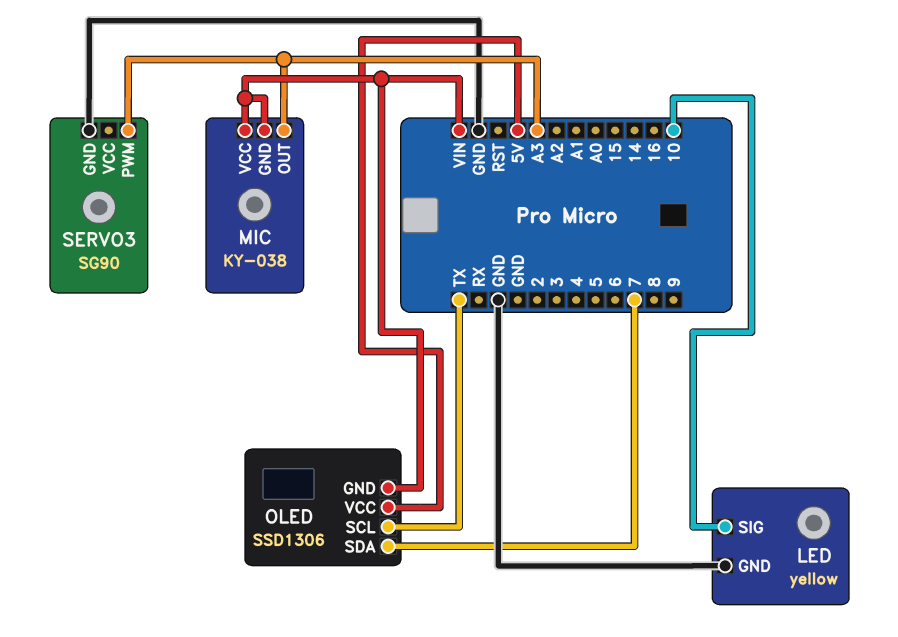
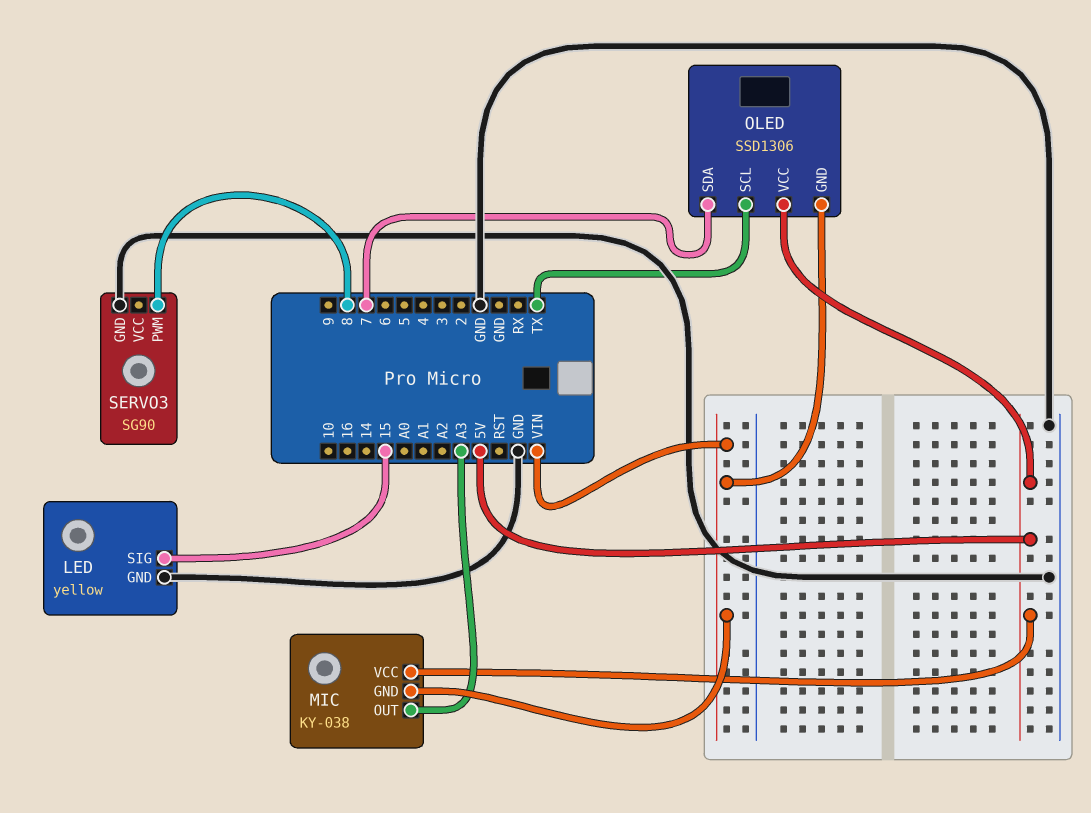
LED pin SIG: 10 -> 15
MIC pin VCC: VIN -> 5V
SERVO3 pin PWM: A3 -> 8

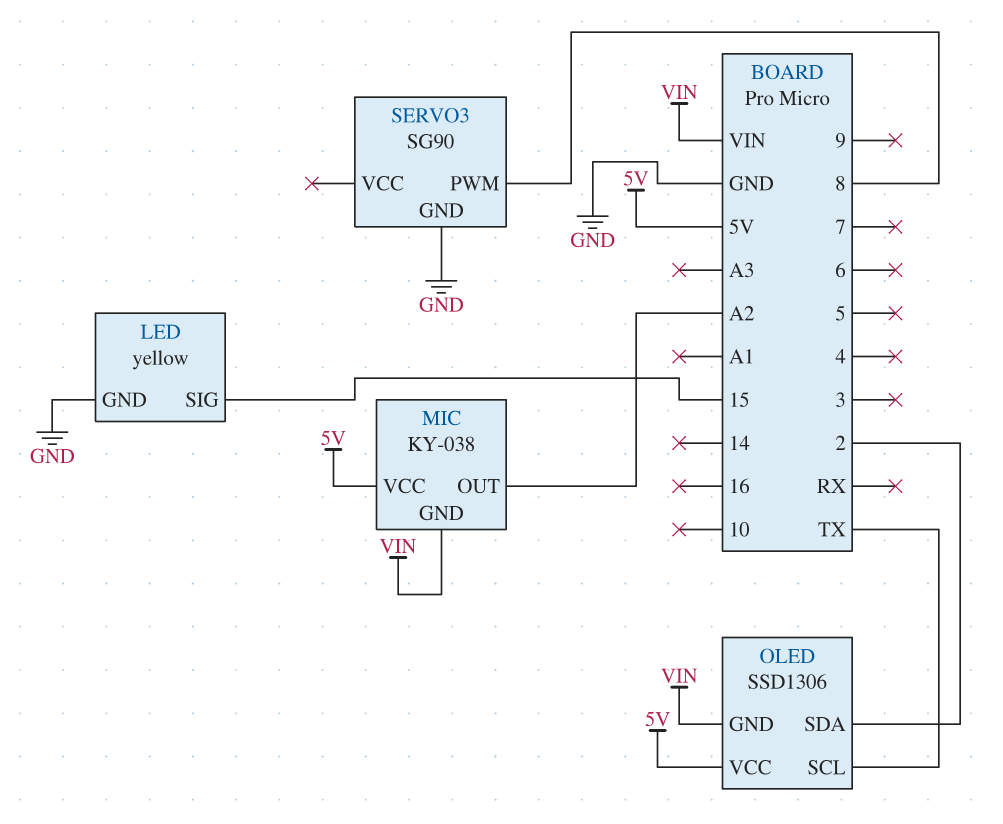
MIC pin OUT: A3 -> A2
OLED pin SDA: 7 -> 2

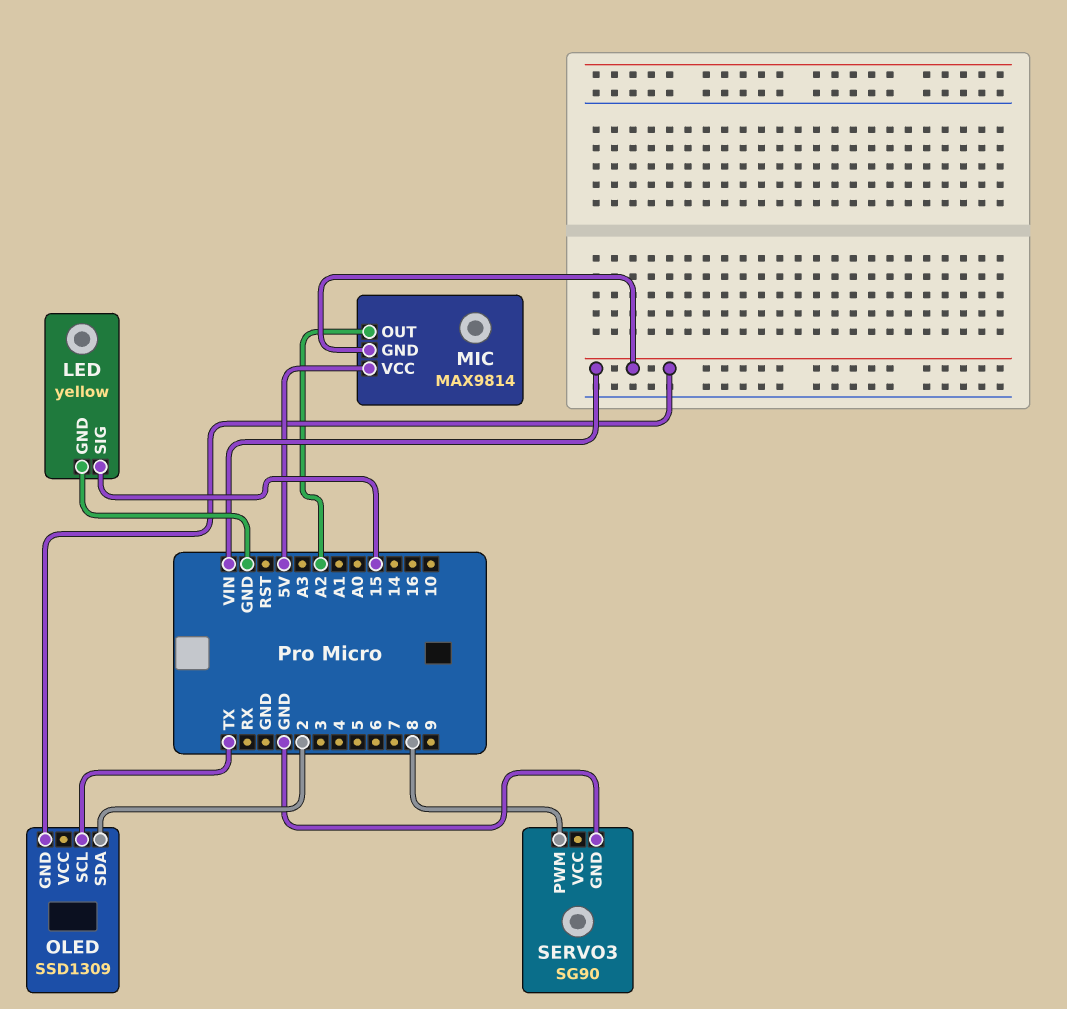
MIC: KY-038 -> MAX9814
OLED: SSD1306 -> SSD1309
OLED pin VCC: 5V -> none

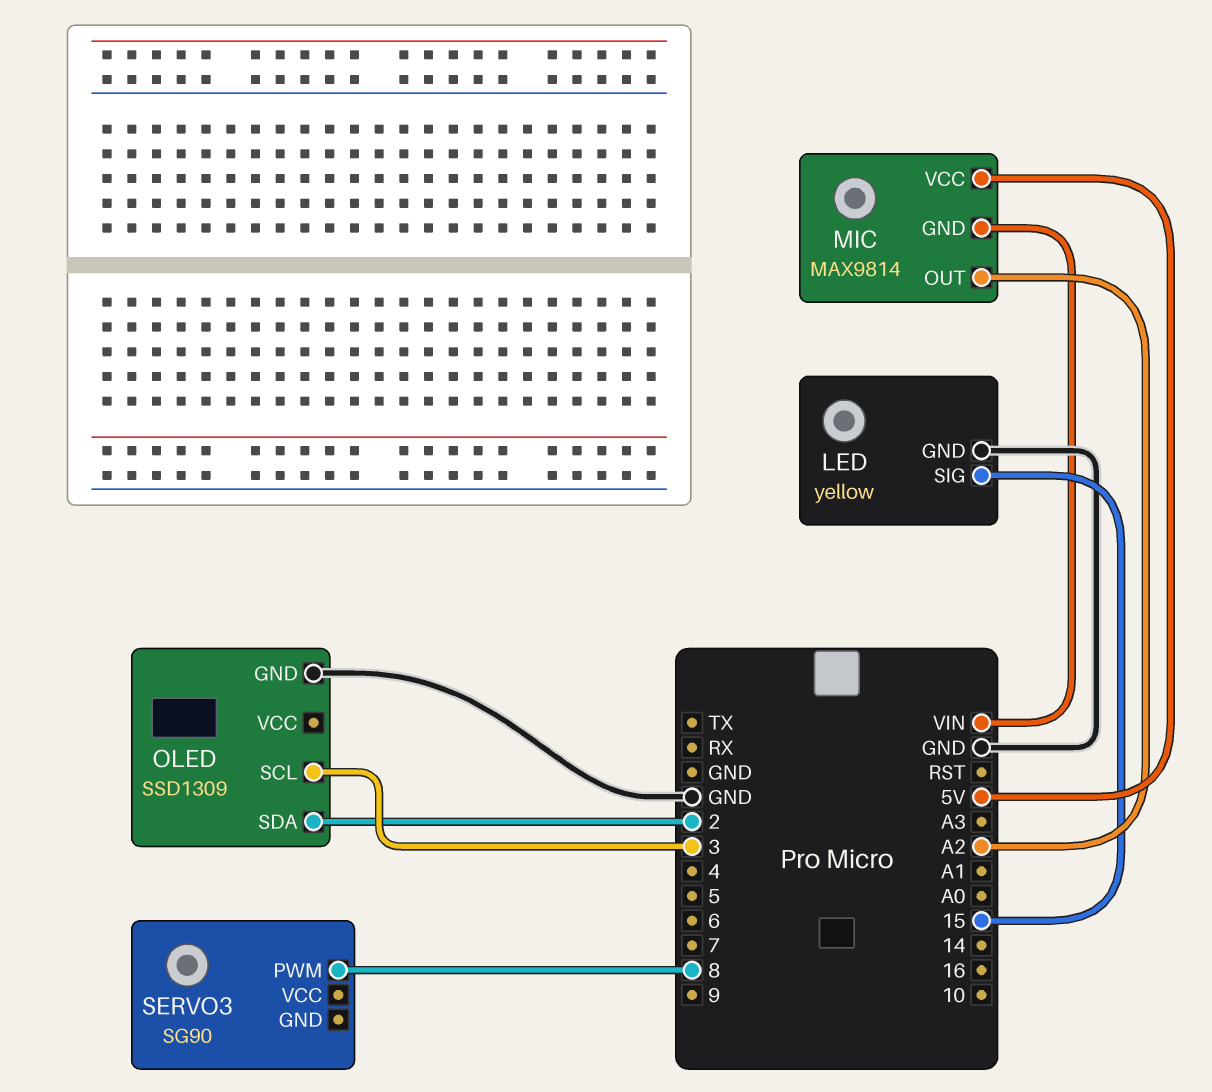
OLED pin GND: VIN -> GND
OLED pin SCL: TX -> 3
SERVO3 pin GND: GND -> none

